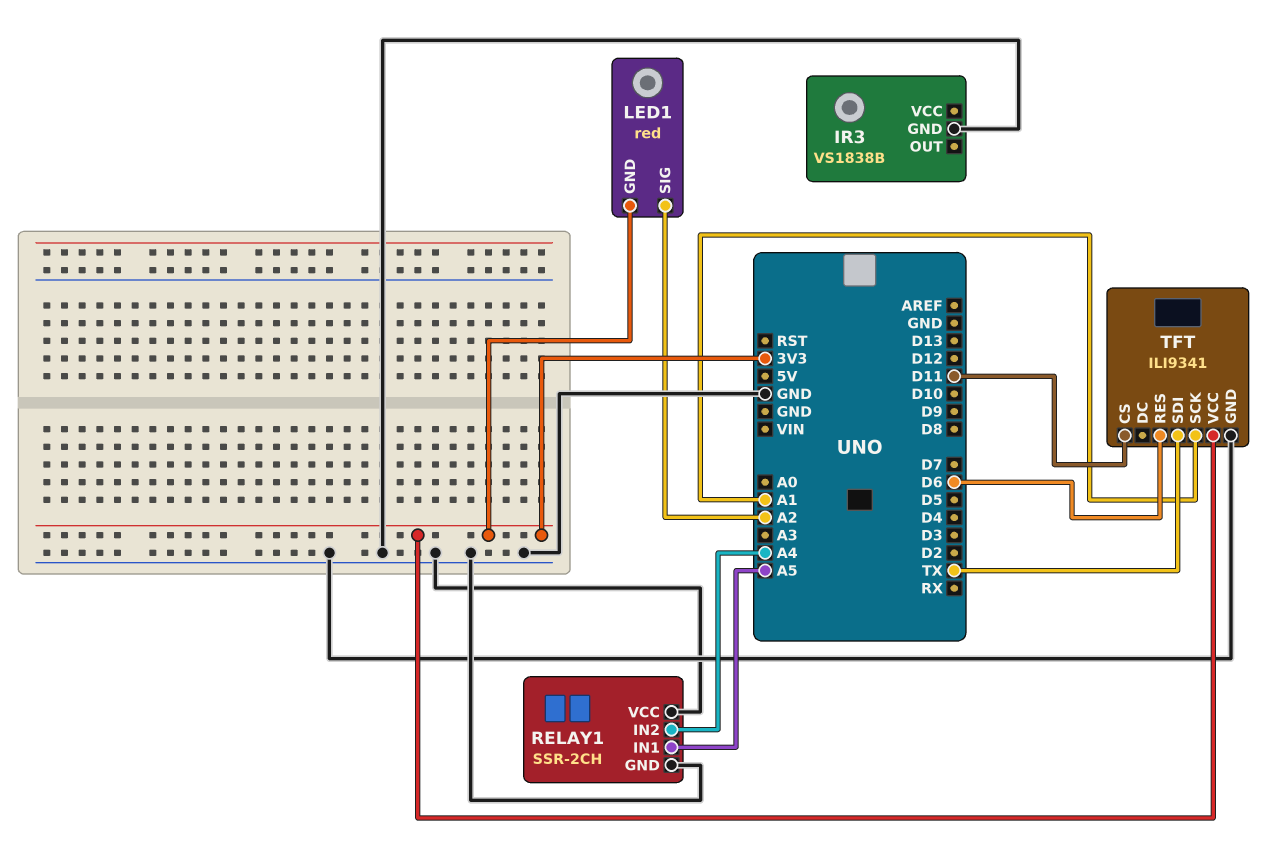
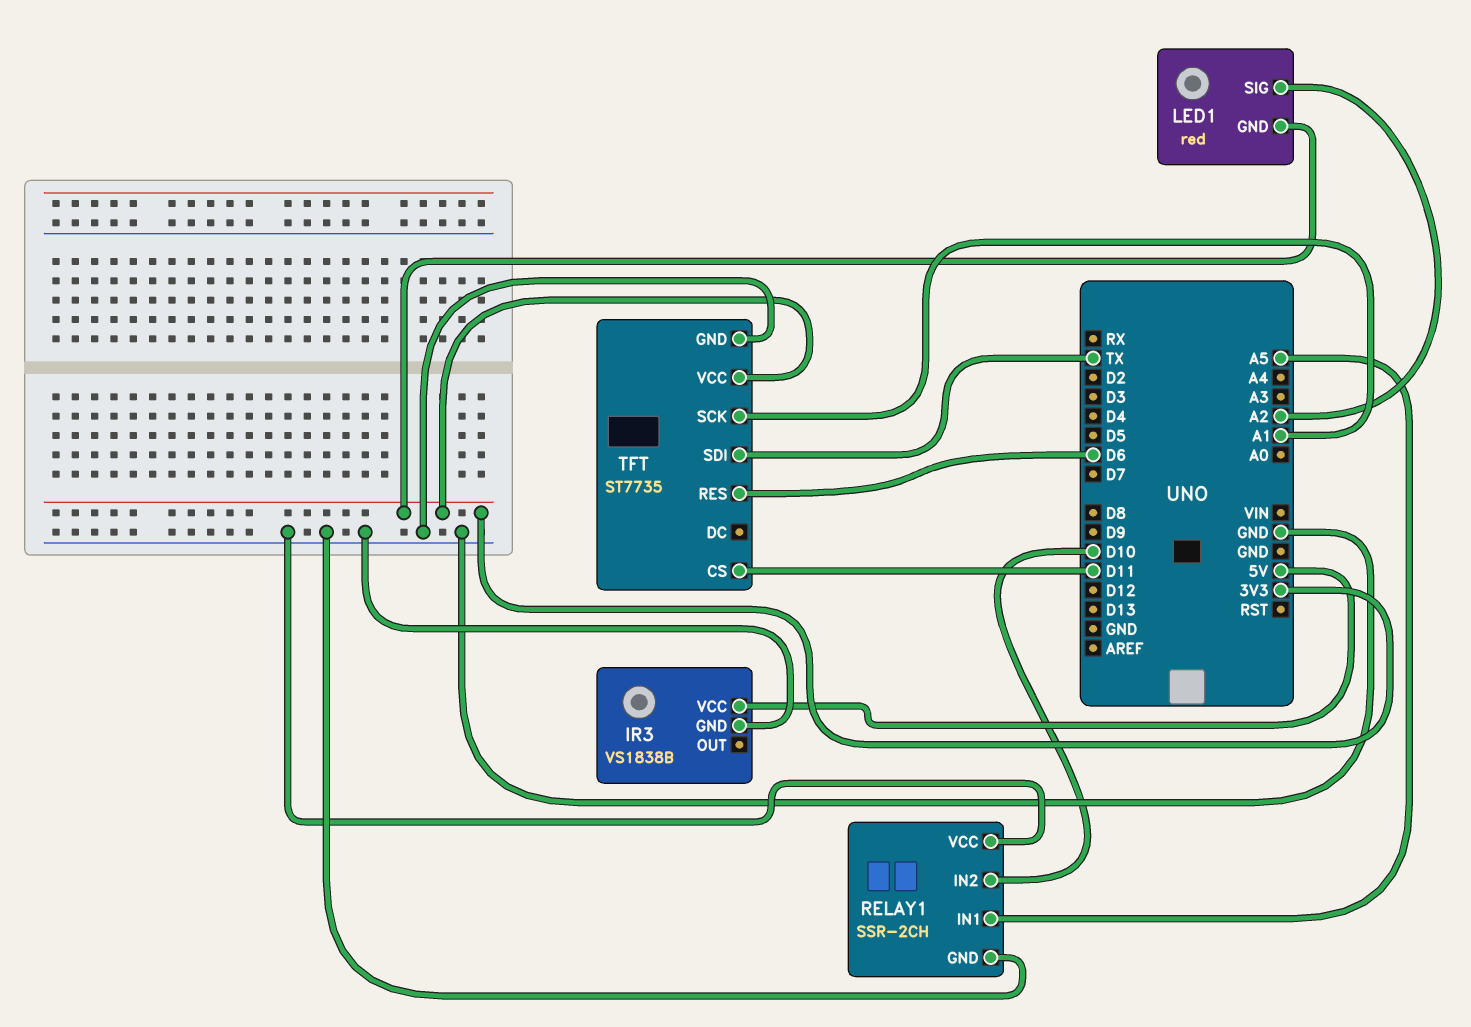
IR3 pin VCC: none -> 5V
RELAY1 pin IN2: A4 -> D10
TFT: ILI9341 -> ST7735

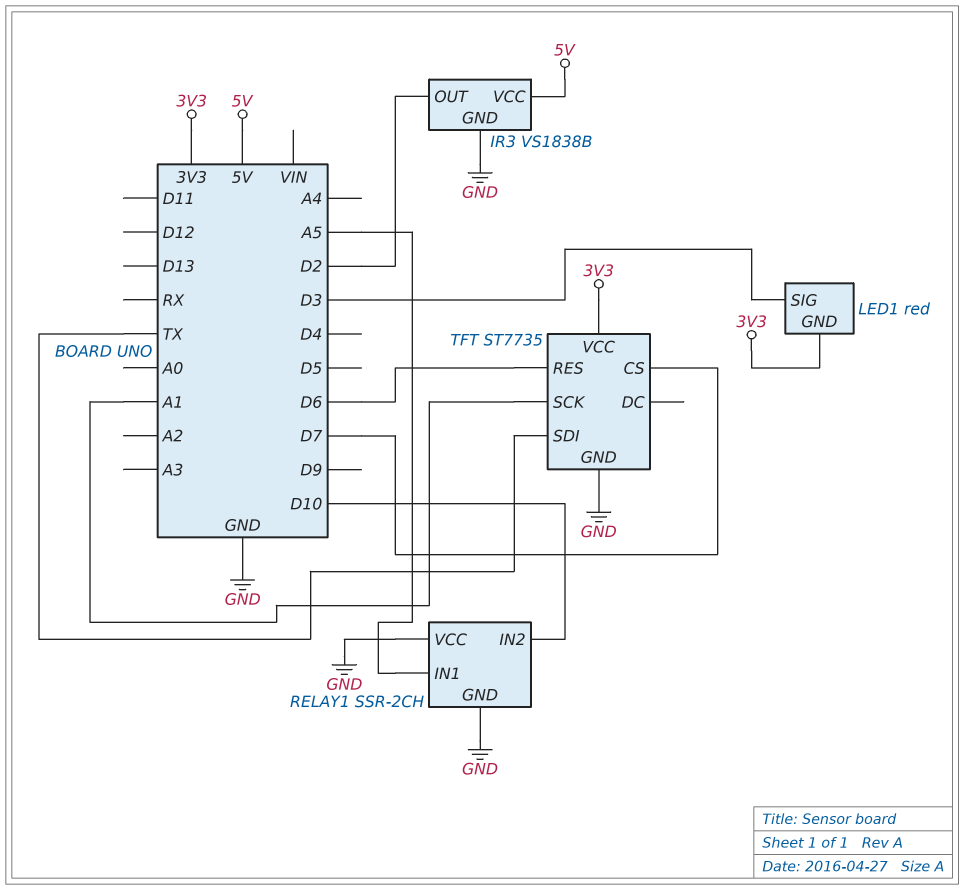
IR3 pin OUT: none -> D2
LED1 pin SIG: A2 -> D3
TFT pin CS: D11 -> D7

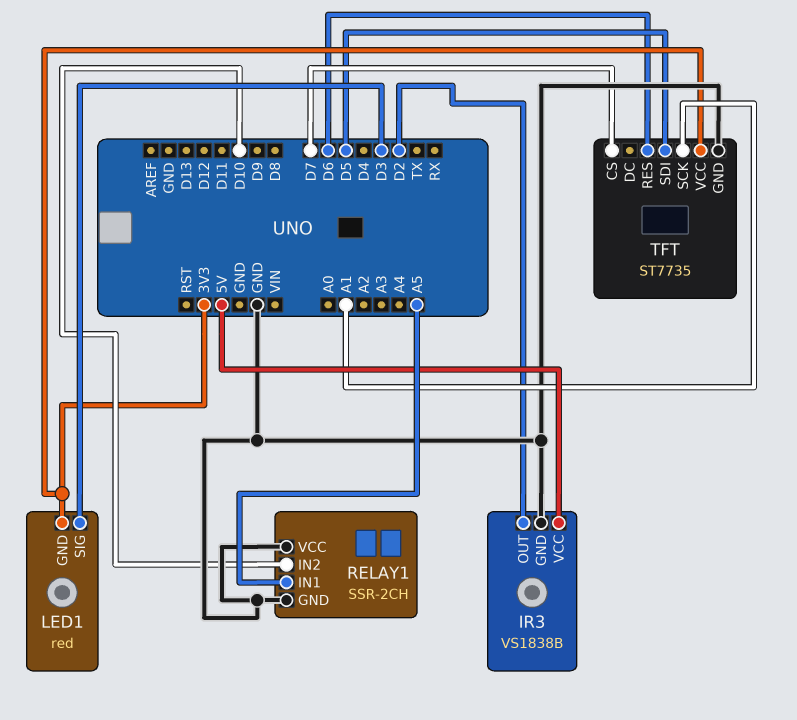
TFT pin SDI: TX -> D5

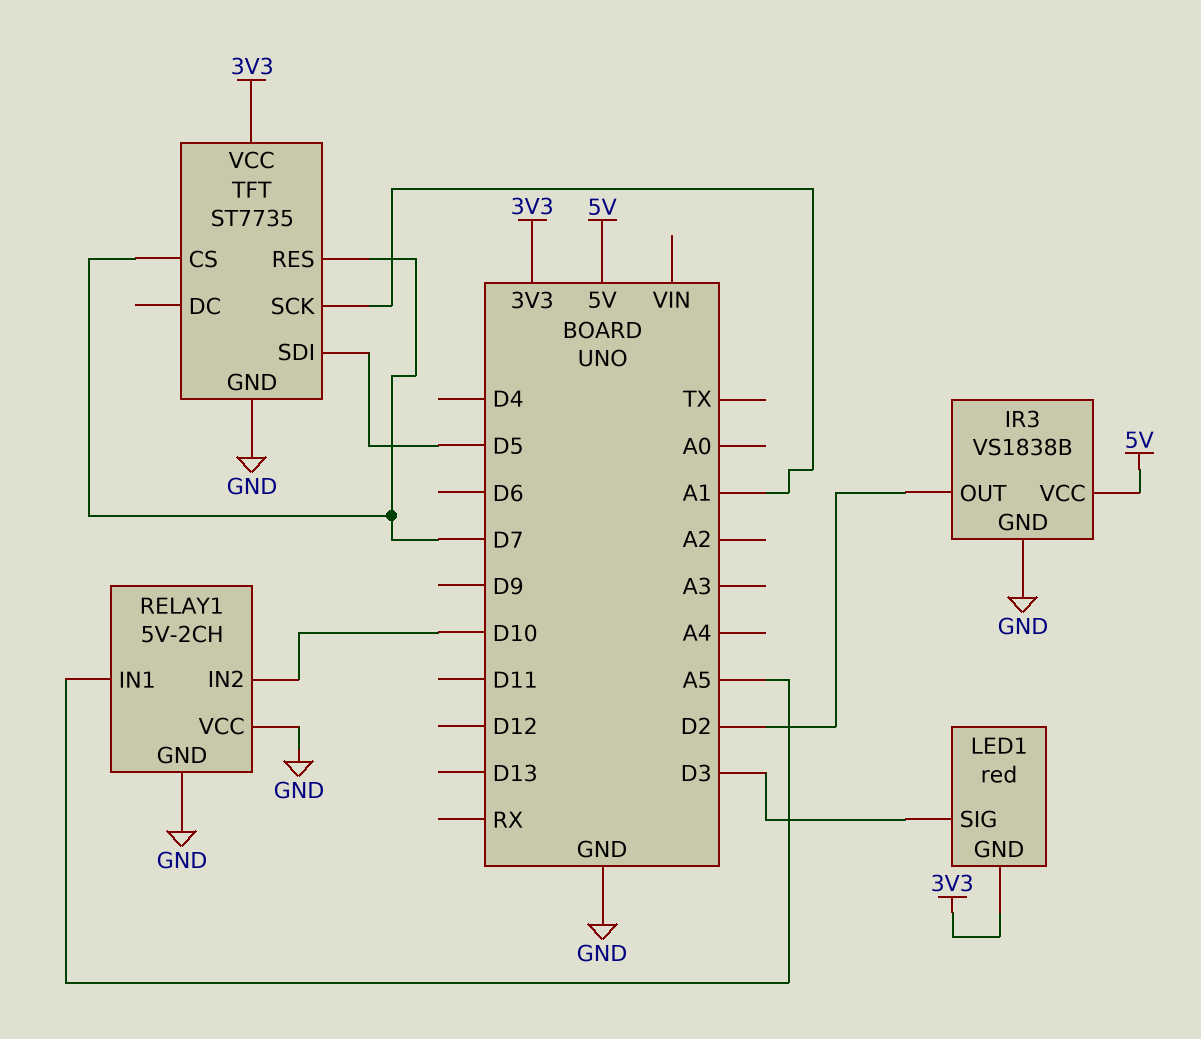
RELAY1: SSR-2CH -> 5V-2CH
TFT pin RES: D6 -> D7

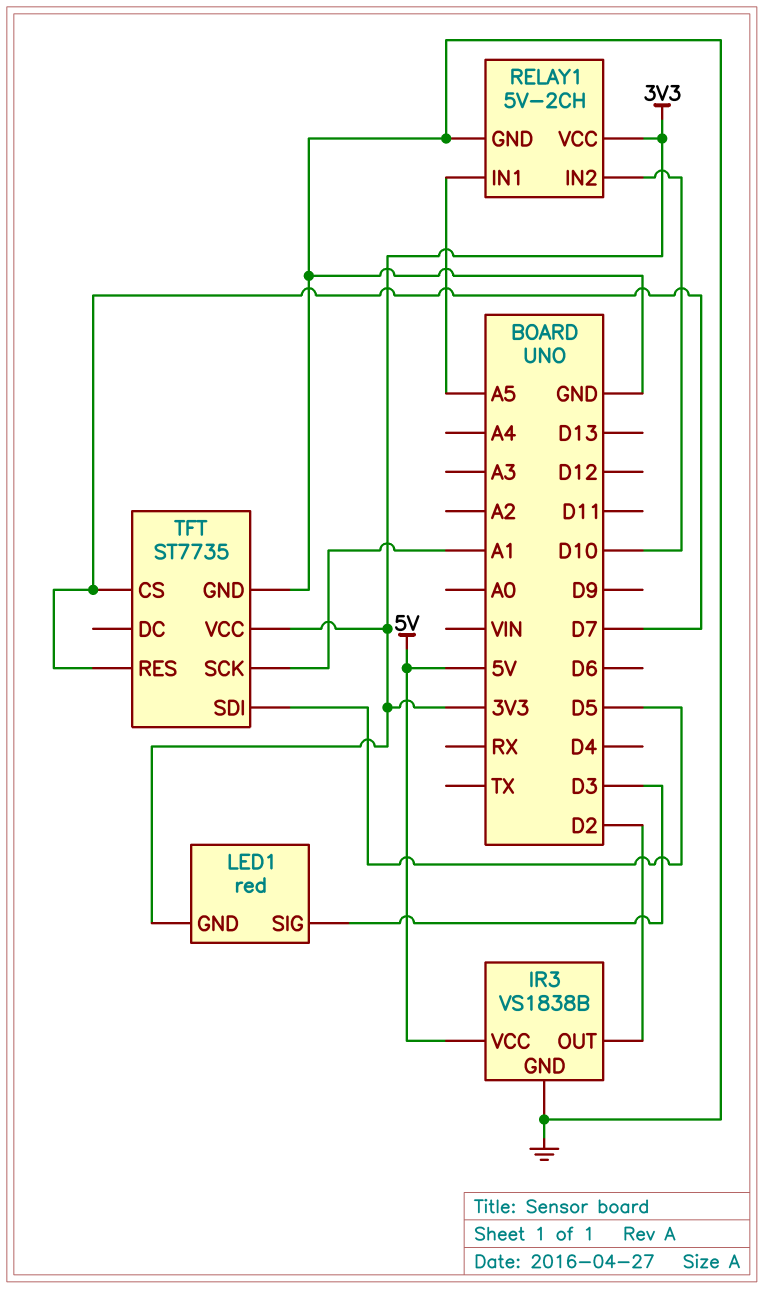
RELAY1 pin VCC: GND -> 3V3

